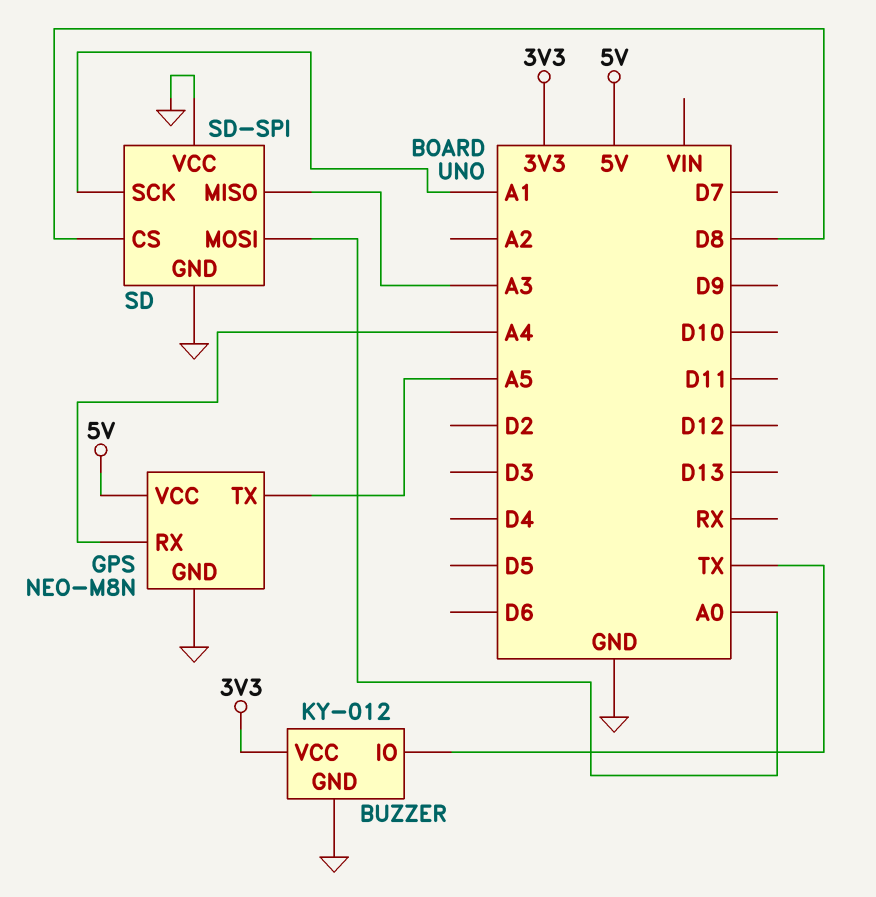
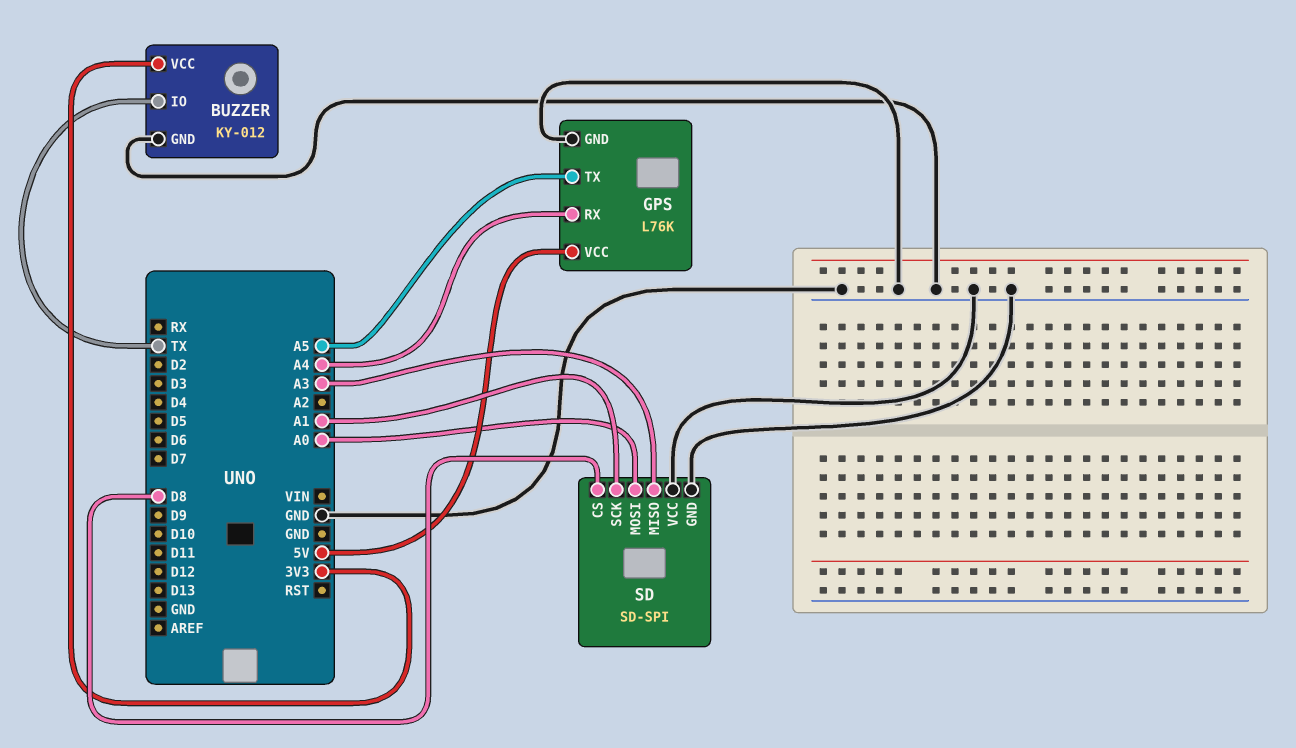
GPS: NEO-M8N -> L76K

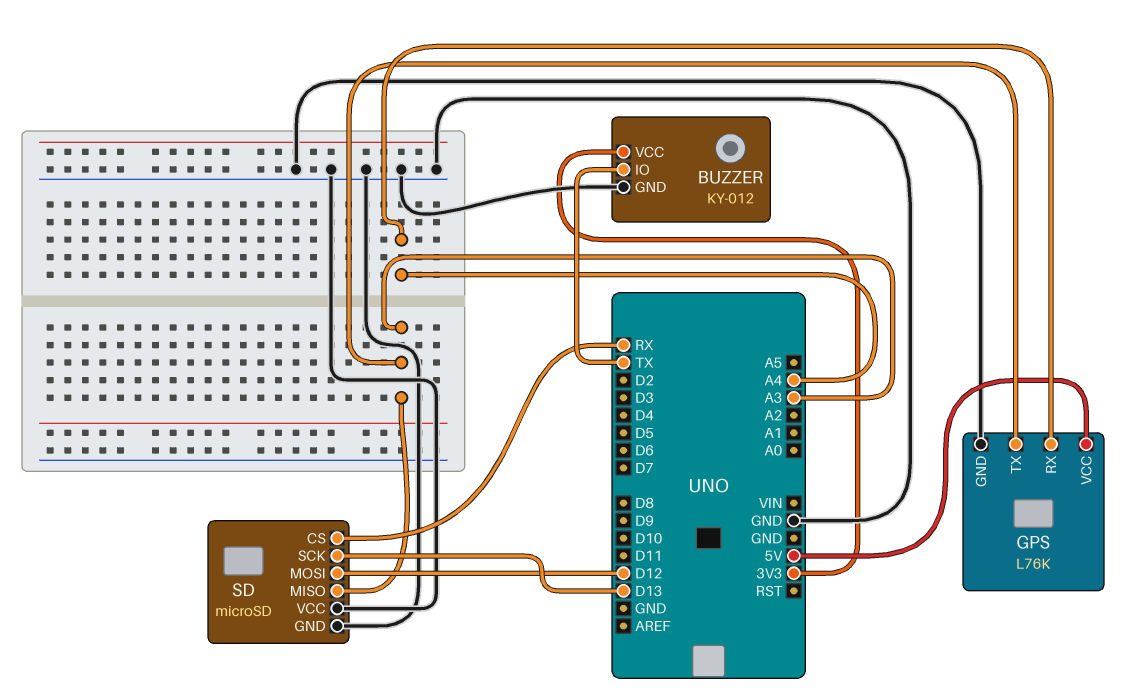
GPS pin TX: A5 -> A3
SD: SD-SPI -> microSD
SD pin CS: D8 -> RX
SD pin MOSI: A0 -> D12
SD pin SCK: A1 -> D13

